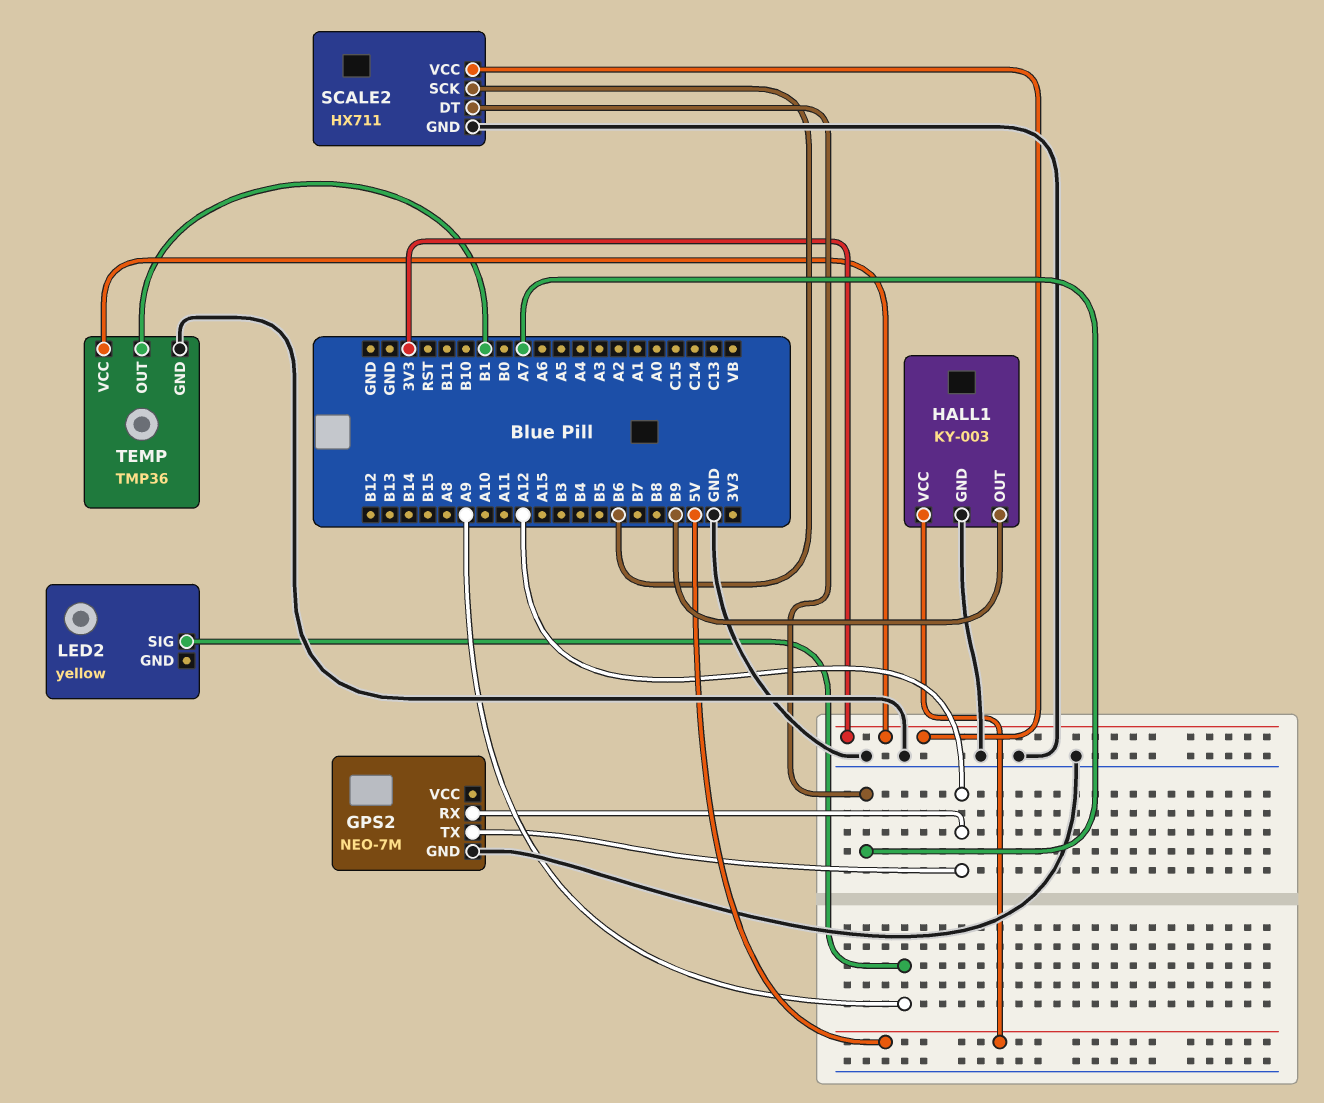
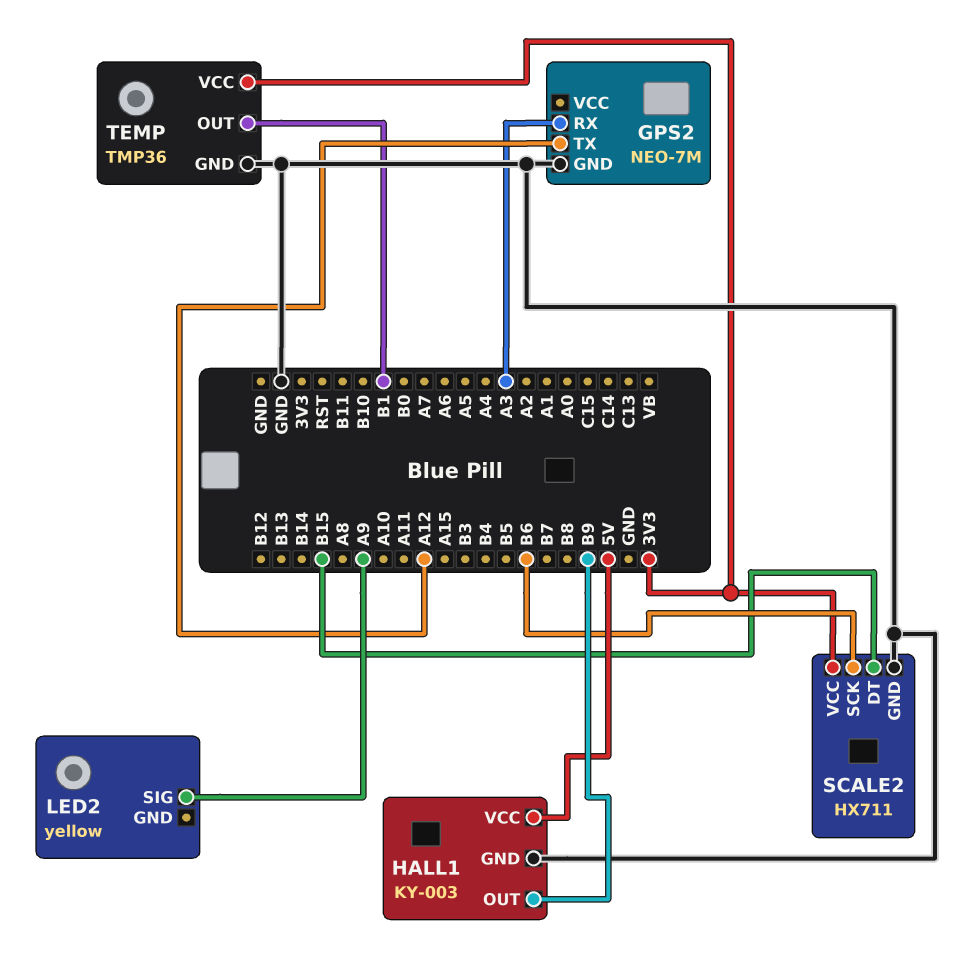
GPS2 pin RX: A12 -> A3
SCALE2 pin DT: A7 -> B15

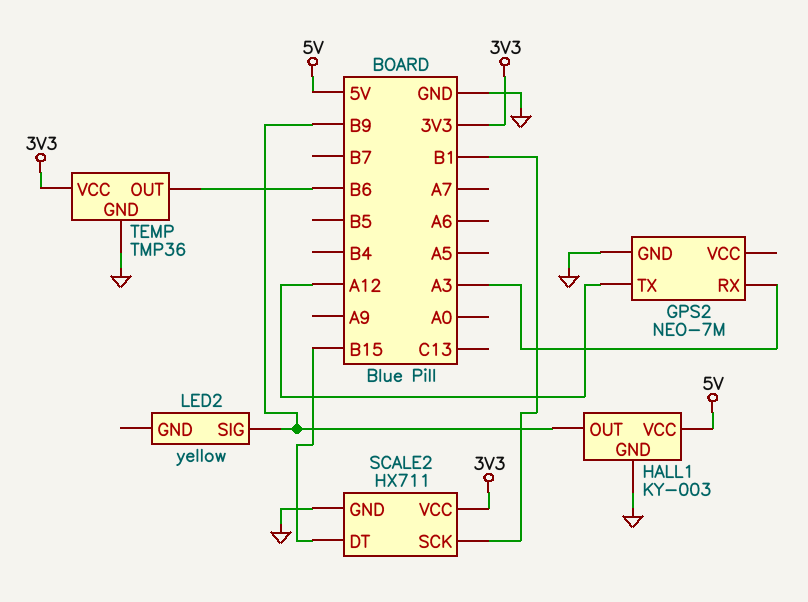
LED2 pin SIG: A9 -> B9
SCALE2 pin SCK: B6 -> B1
TEMP pin OUT: B1 -> B6

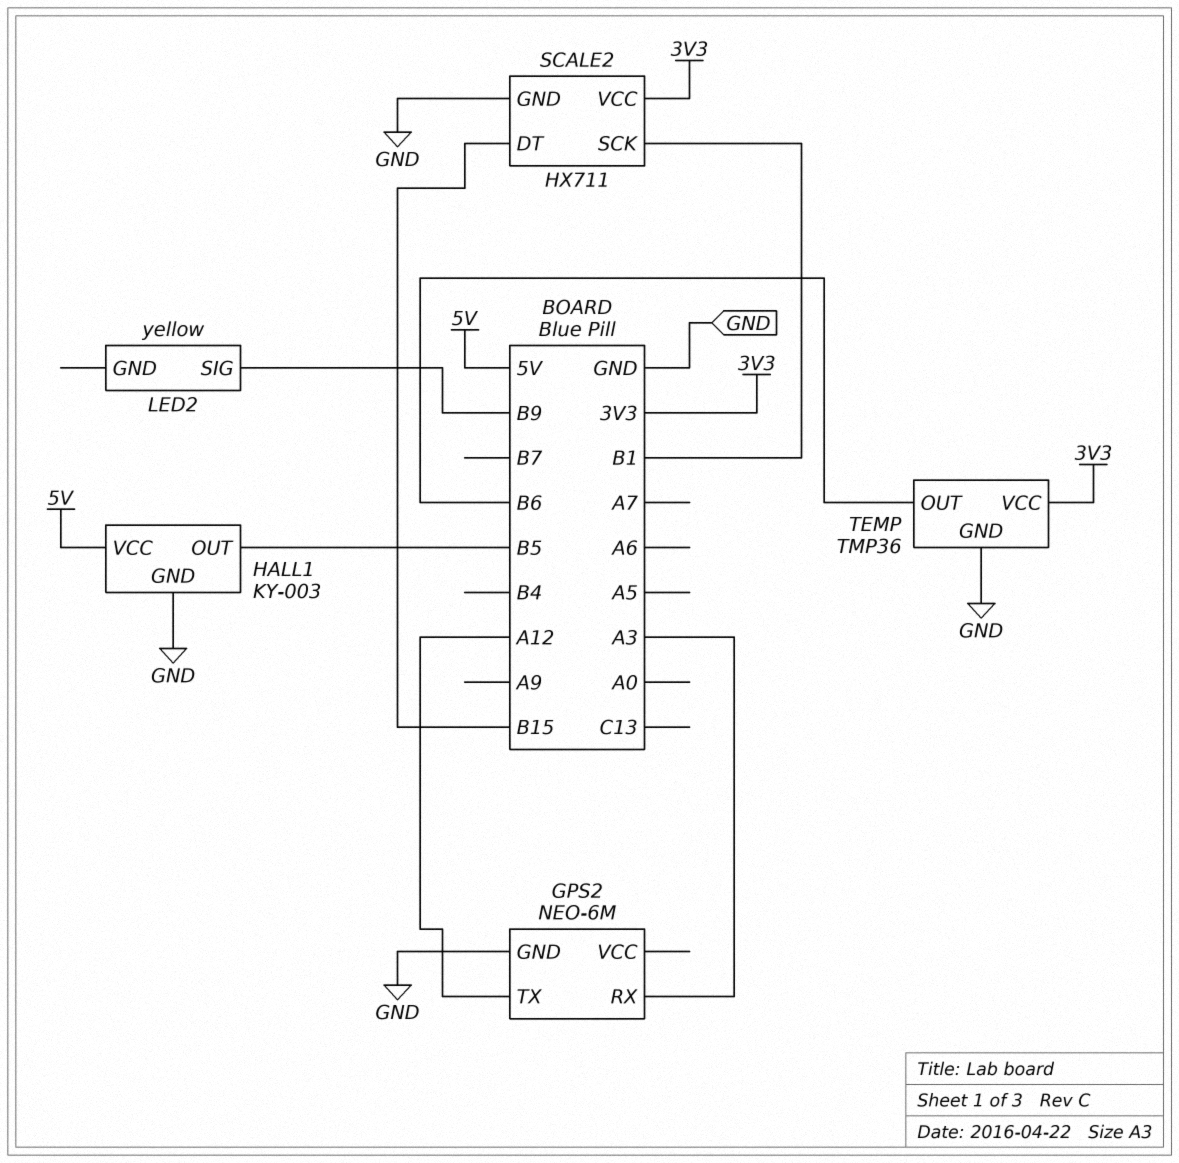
GPS2: NEO-7M -> NEO-6M
HALL1 pin OUT: B9 -> B5

